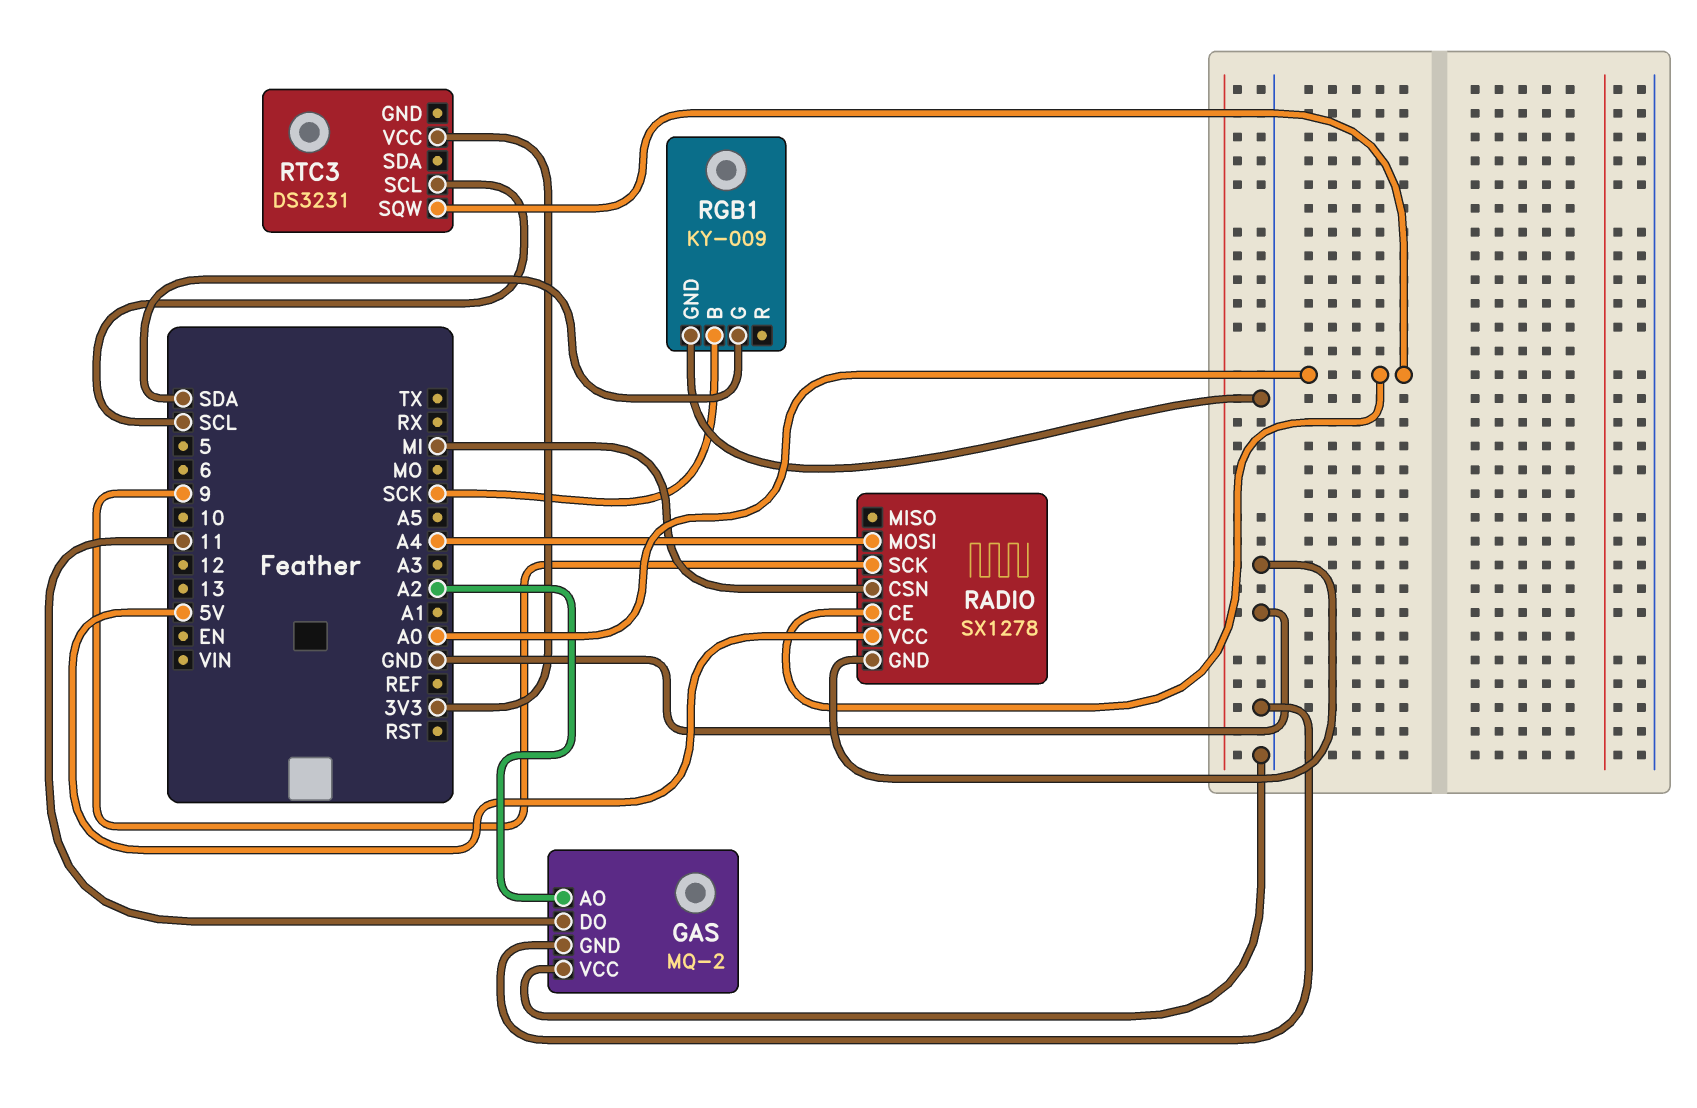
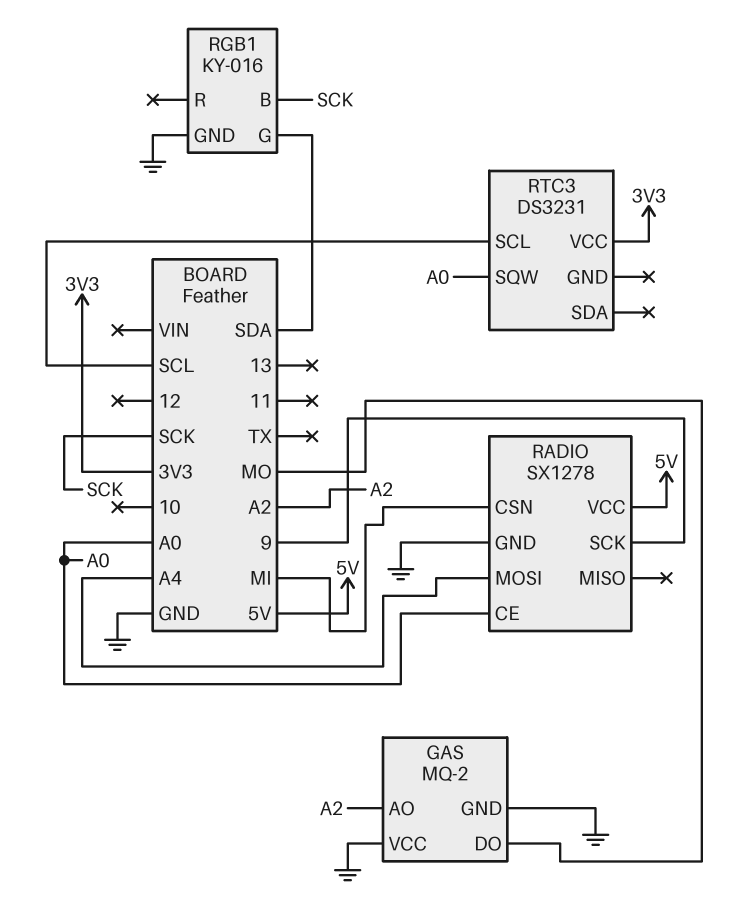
GAS pin DO: 11 -> MO
RGB1: KY-009 -> KY-016

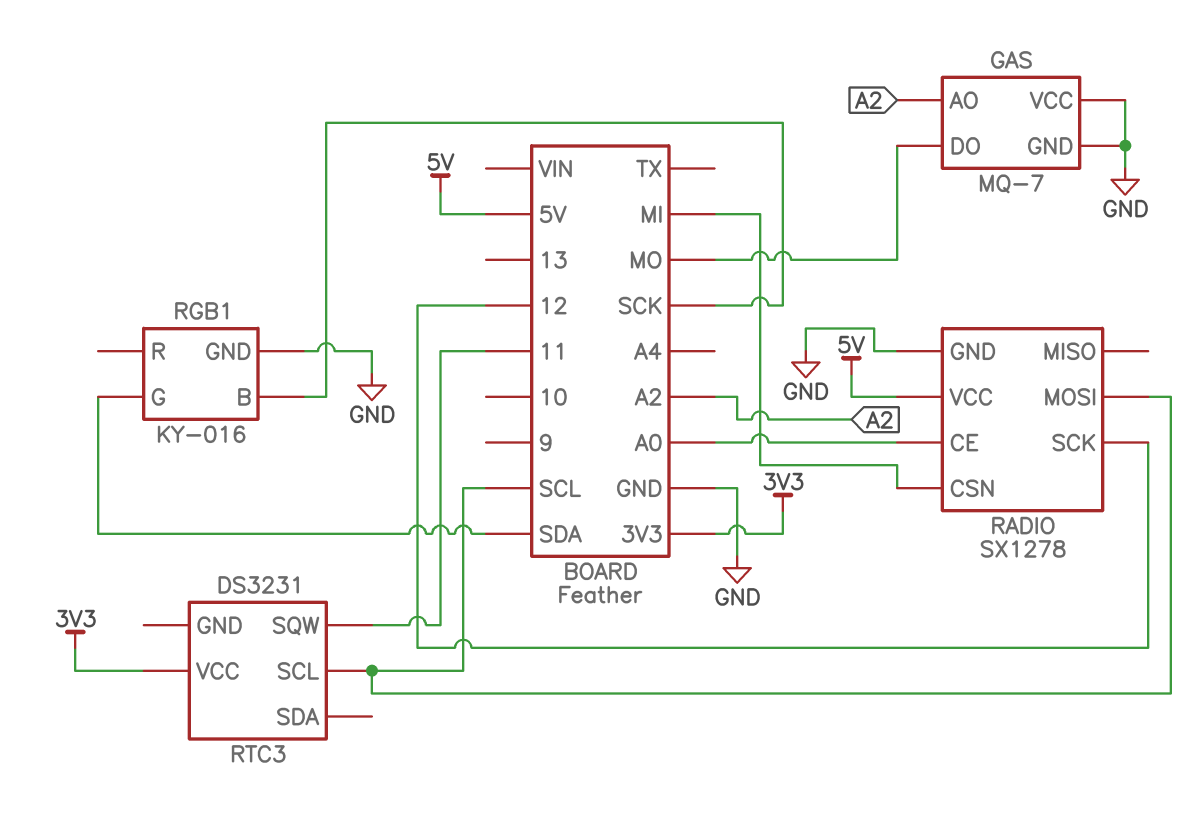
GAS: MQ-2 -> MQ-7
RADIO pin MOSI: A4 -> SCL
RADIO pin SCK: 9 -> 12
RTC3 pin SQW: A0 -> 11

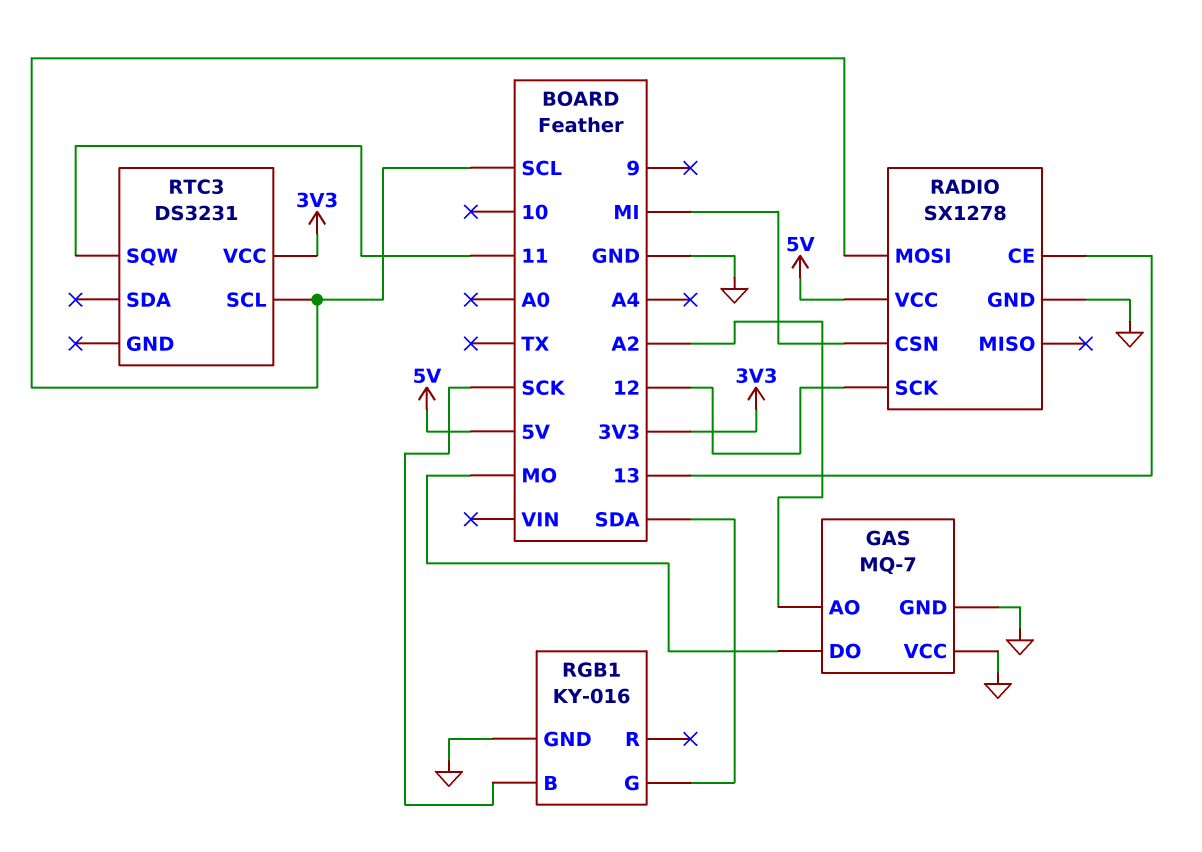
RADIO pin CE: A0 -> 13

